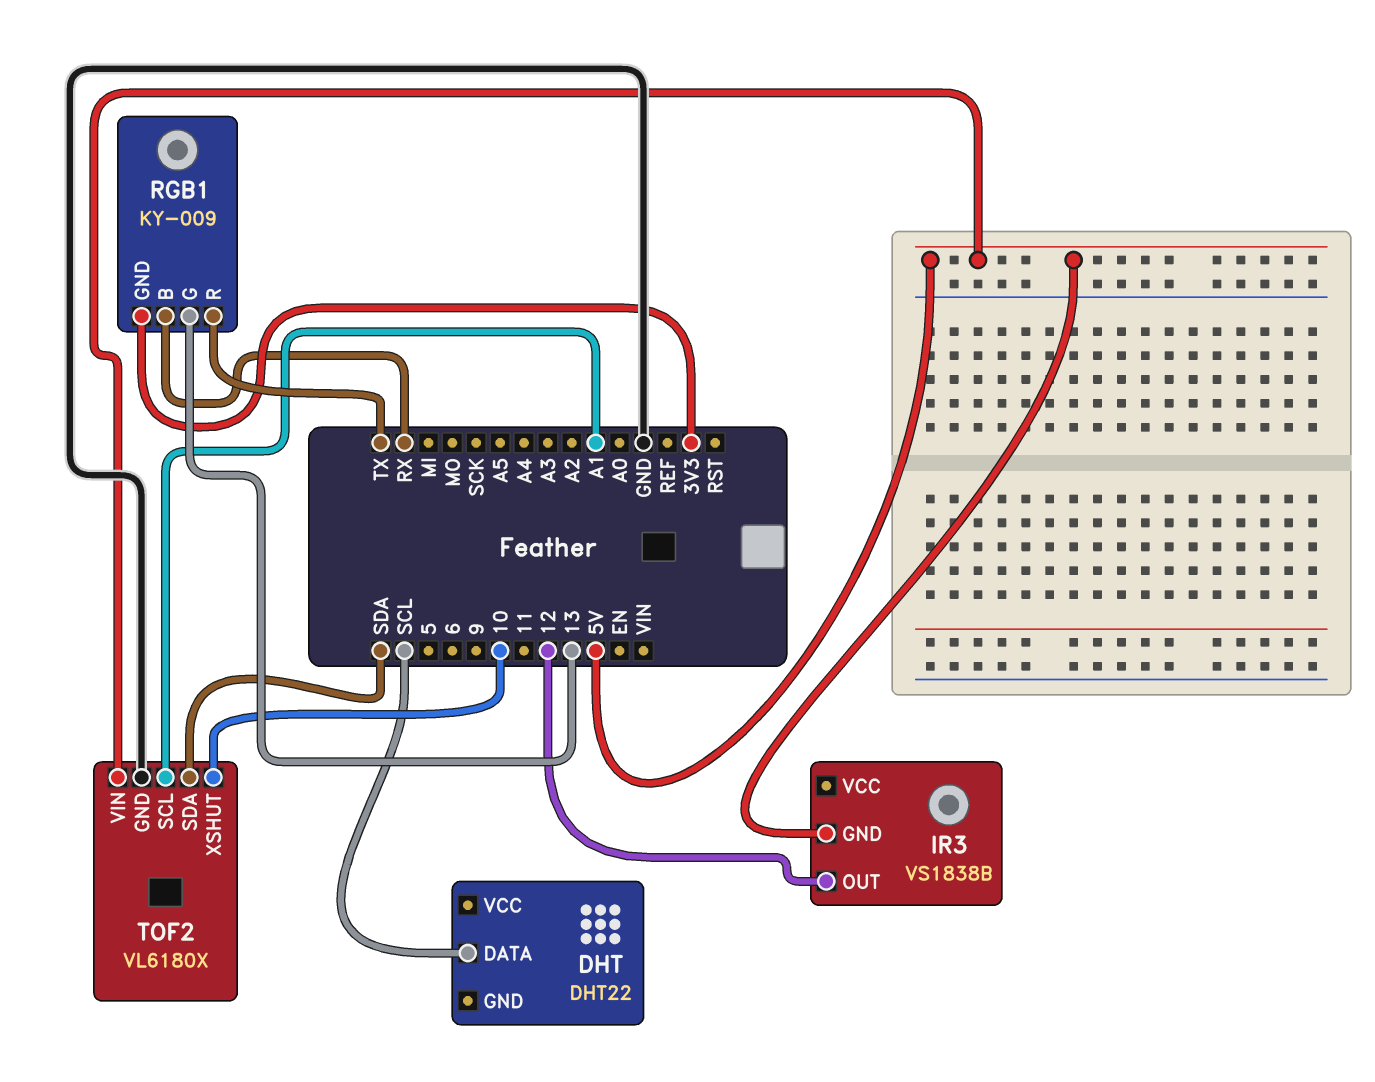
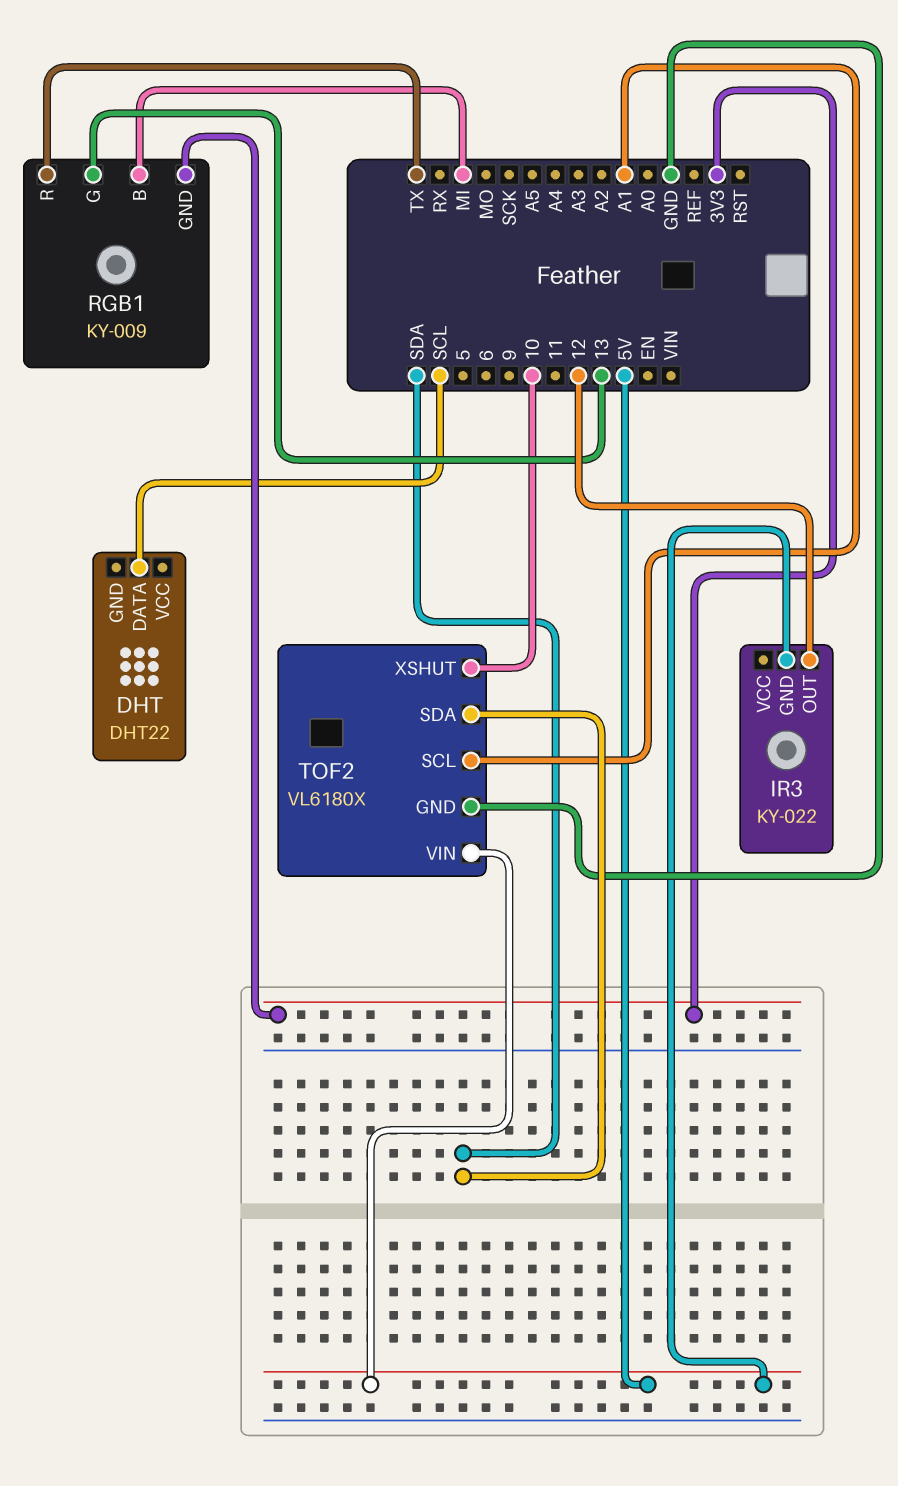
IR3: VS1838B -> KY-022
RGB1 pin B: RX -> MI

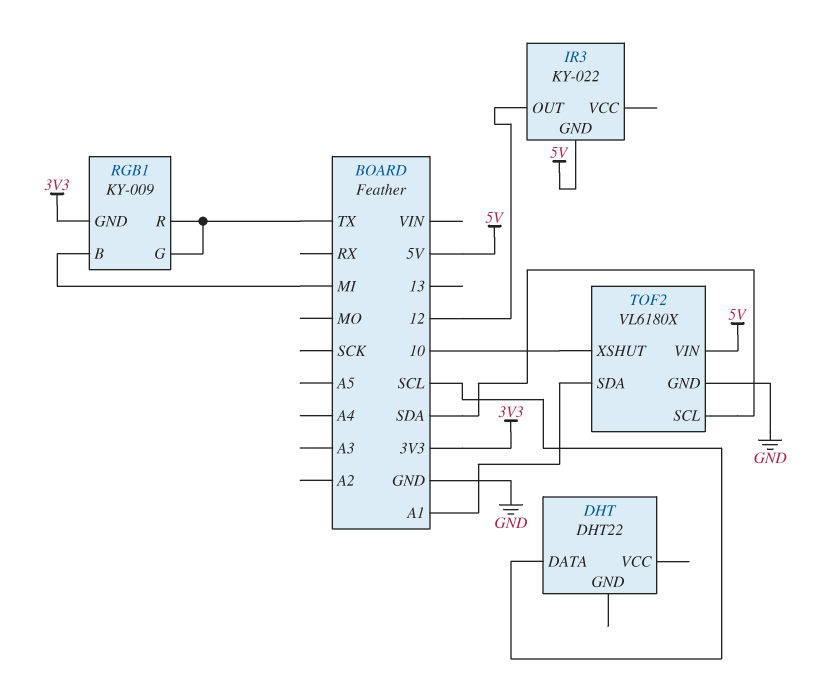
RGB1 pin G: 13 -> TX
TOF2 pin SCL: A1 -> SDA
TOF2 pin SDA: SDA -> A1

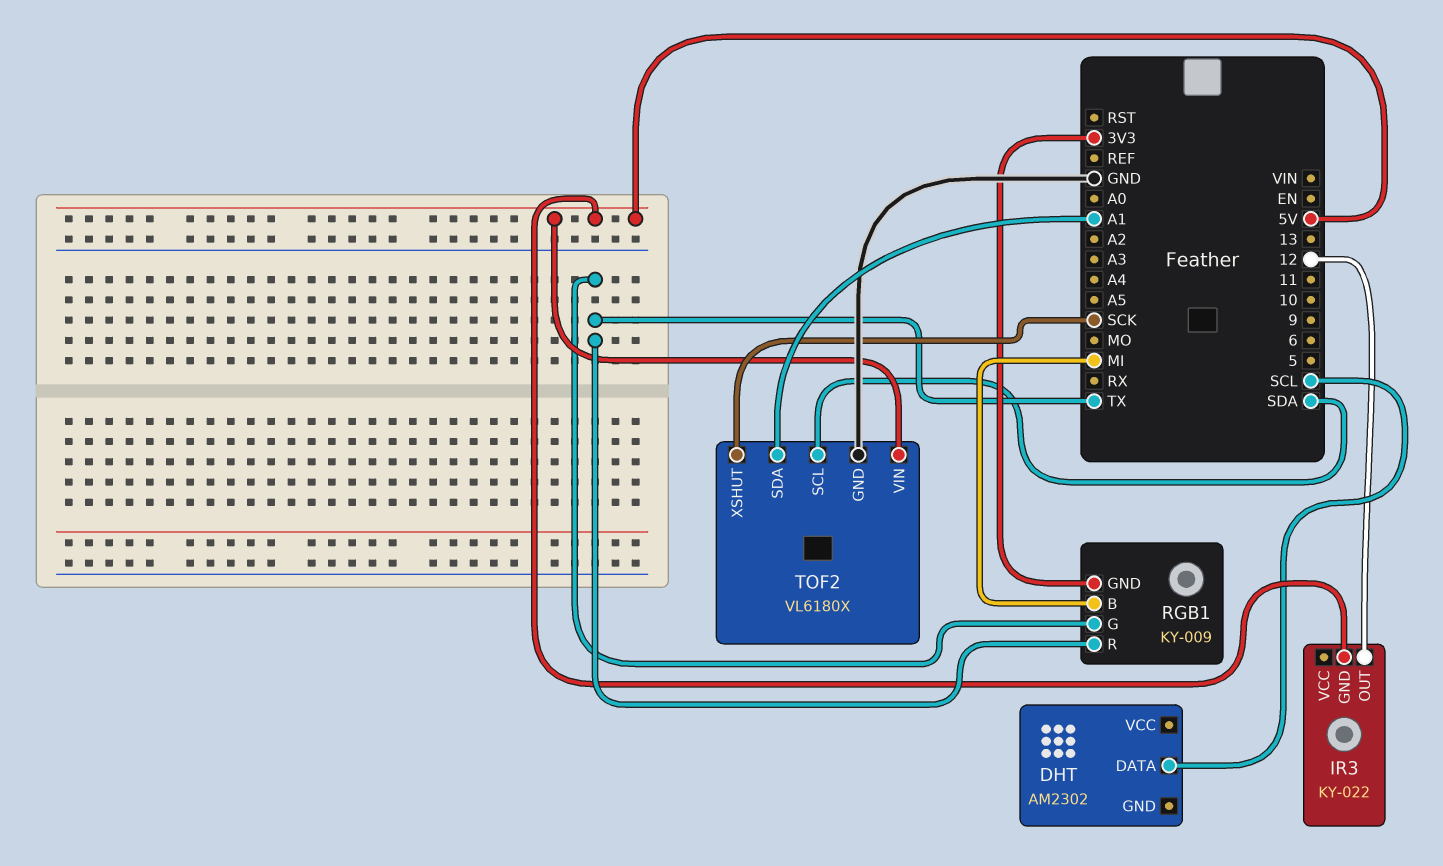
DHT: DHT22 -> AM2302
TOF2 pin XSHUT: 10 -> SCK

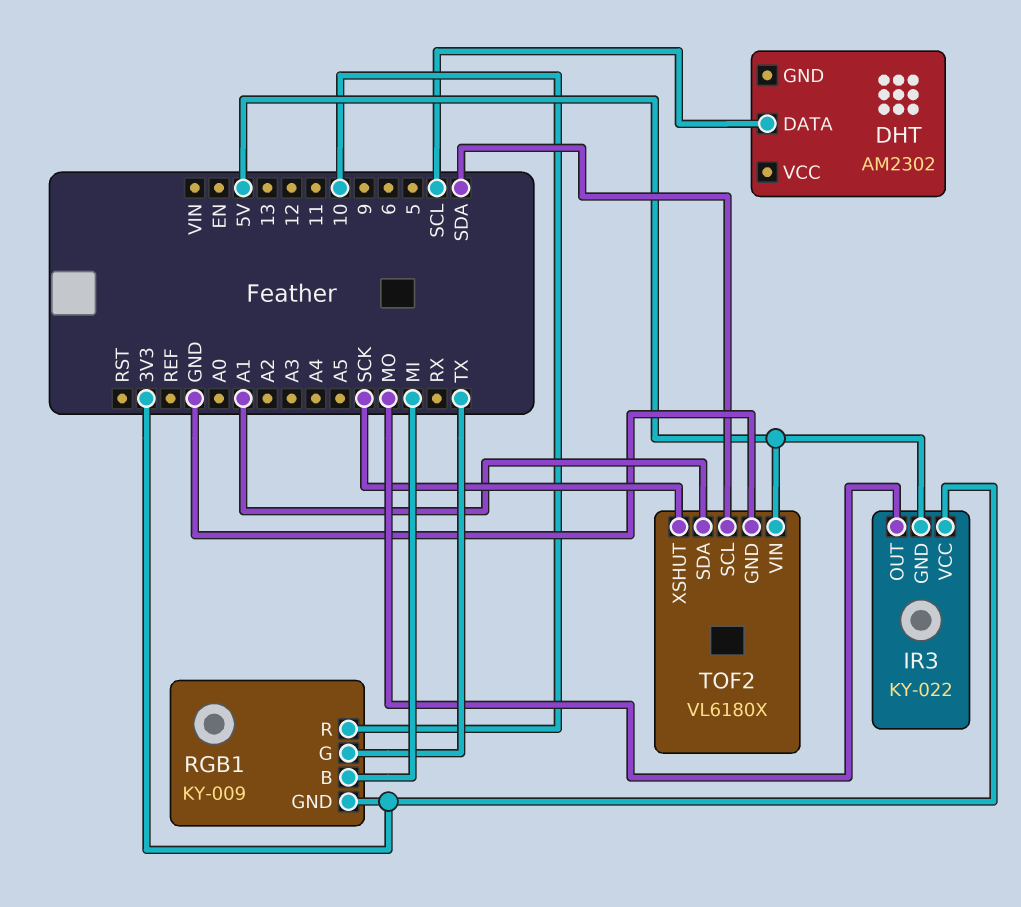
IR3 pin OUT: 12 -> MO
IR3 pin VCC: none -> 3V3
RGB1 pin R: TX -> 10

